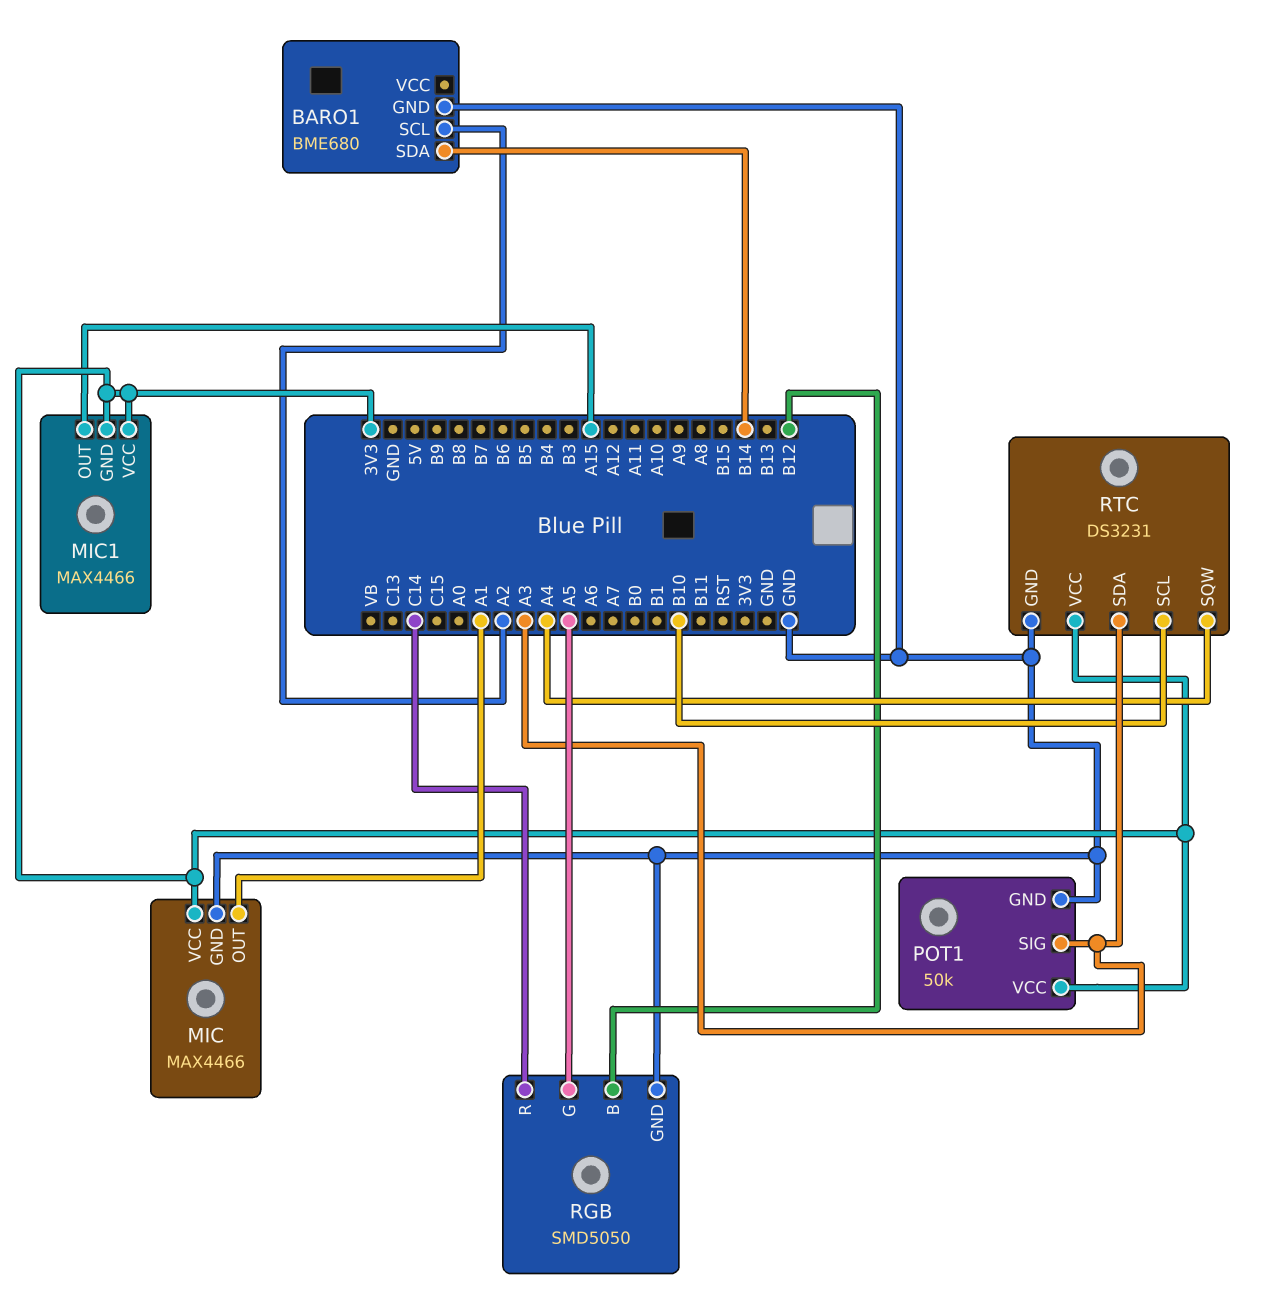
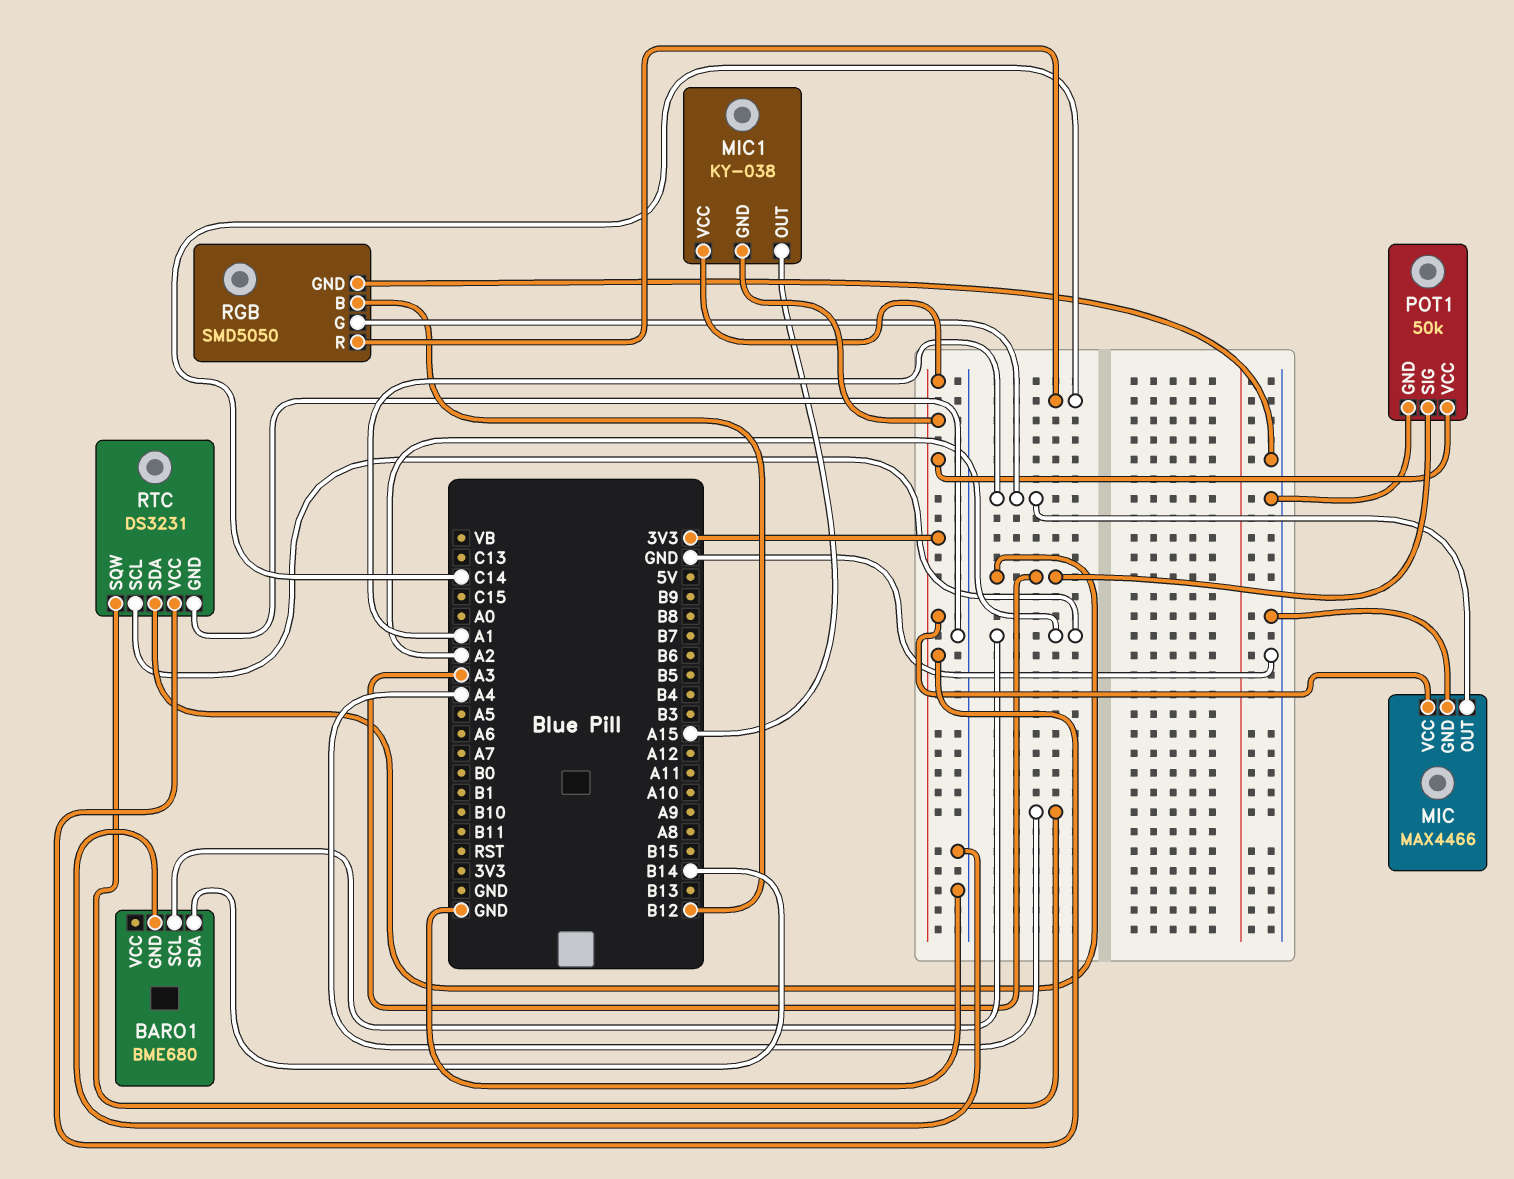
MIC1: MAX4466 -> KY-038
RGB pin G: A5 -> A1
RTC pin SCL: B10 -> A2

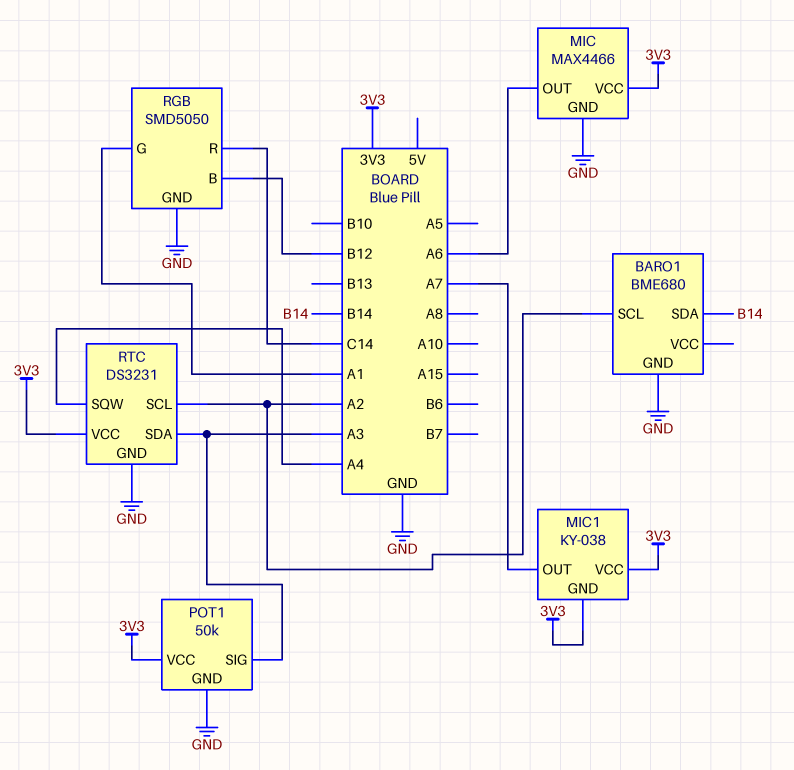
MIC pin OUT: A1 -> A6
MIC1 pin OUT: A15 -> A7

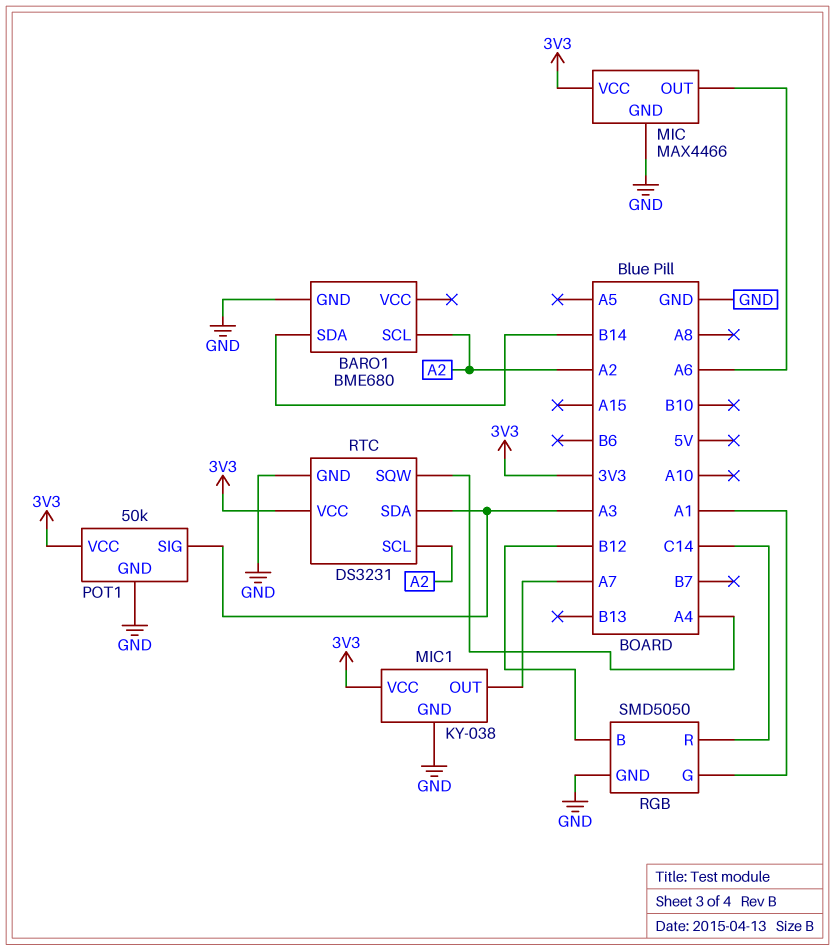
MIC1 pin GND: 3V3 -> GND

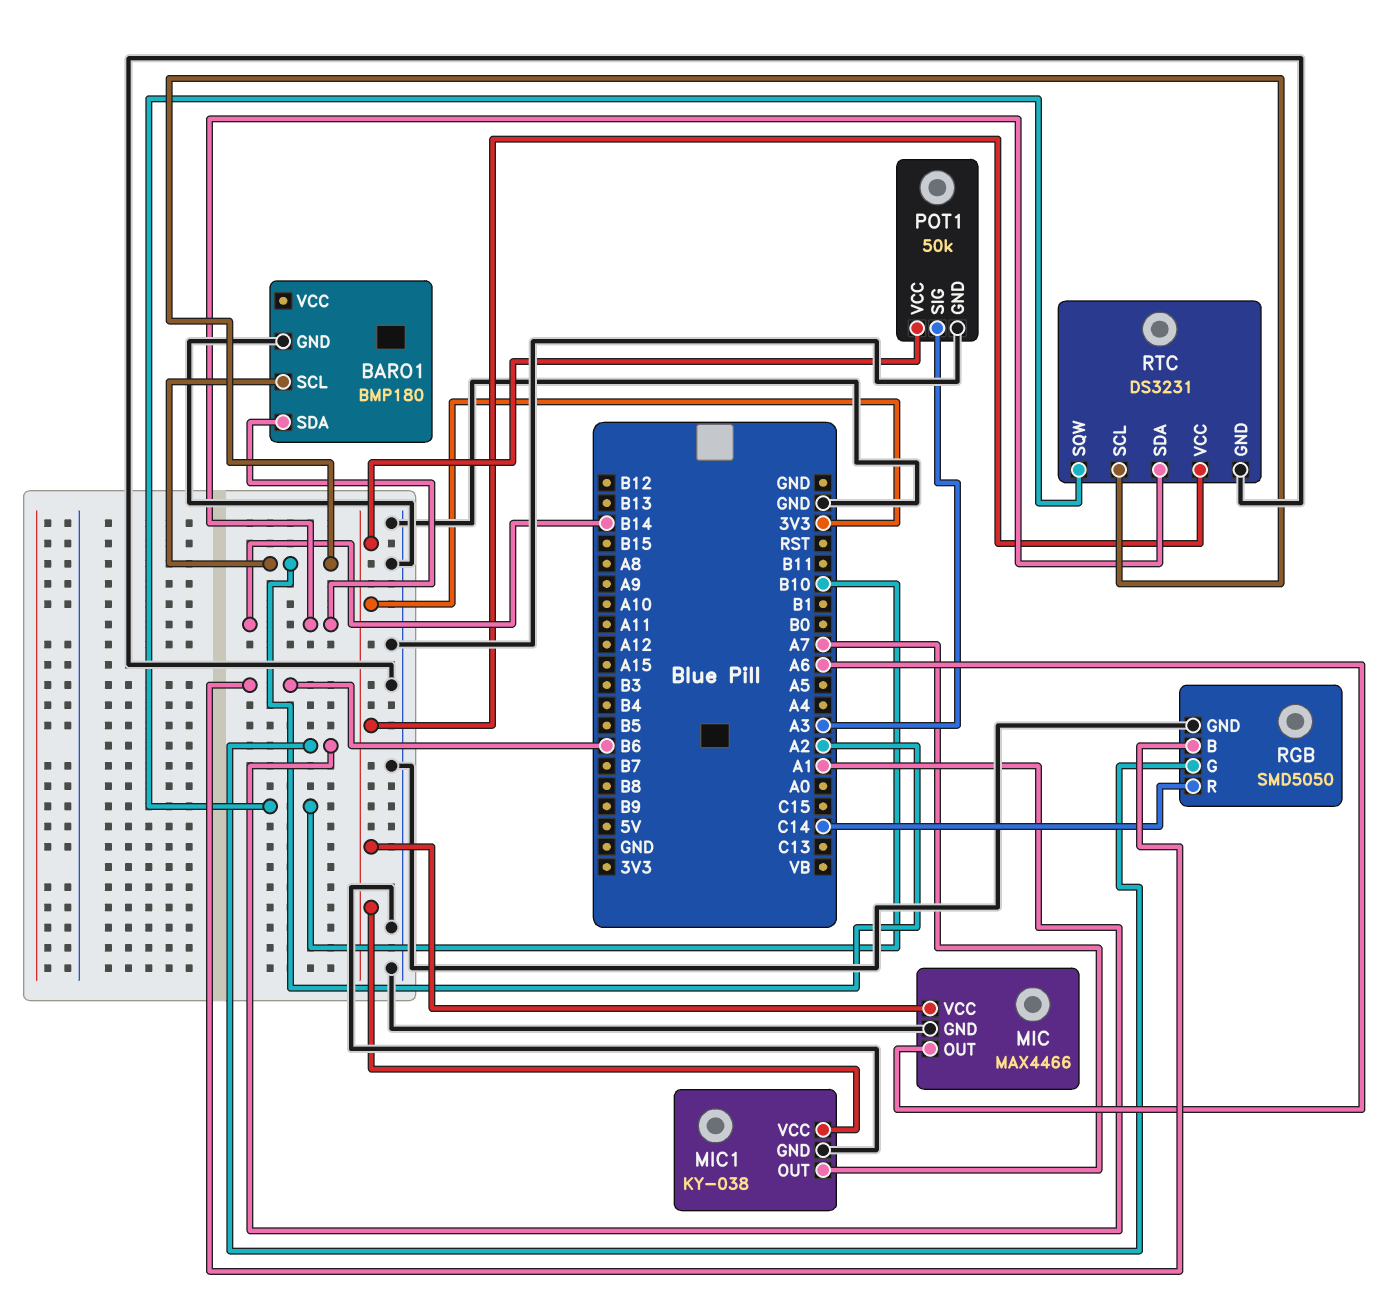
BARO1: BME680 -> BMP180
RGB pin B: B12 -> B6
RTC pin SDA: A3 -> B14
RTC pin SQW: A4 -> B10

